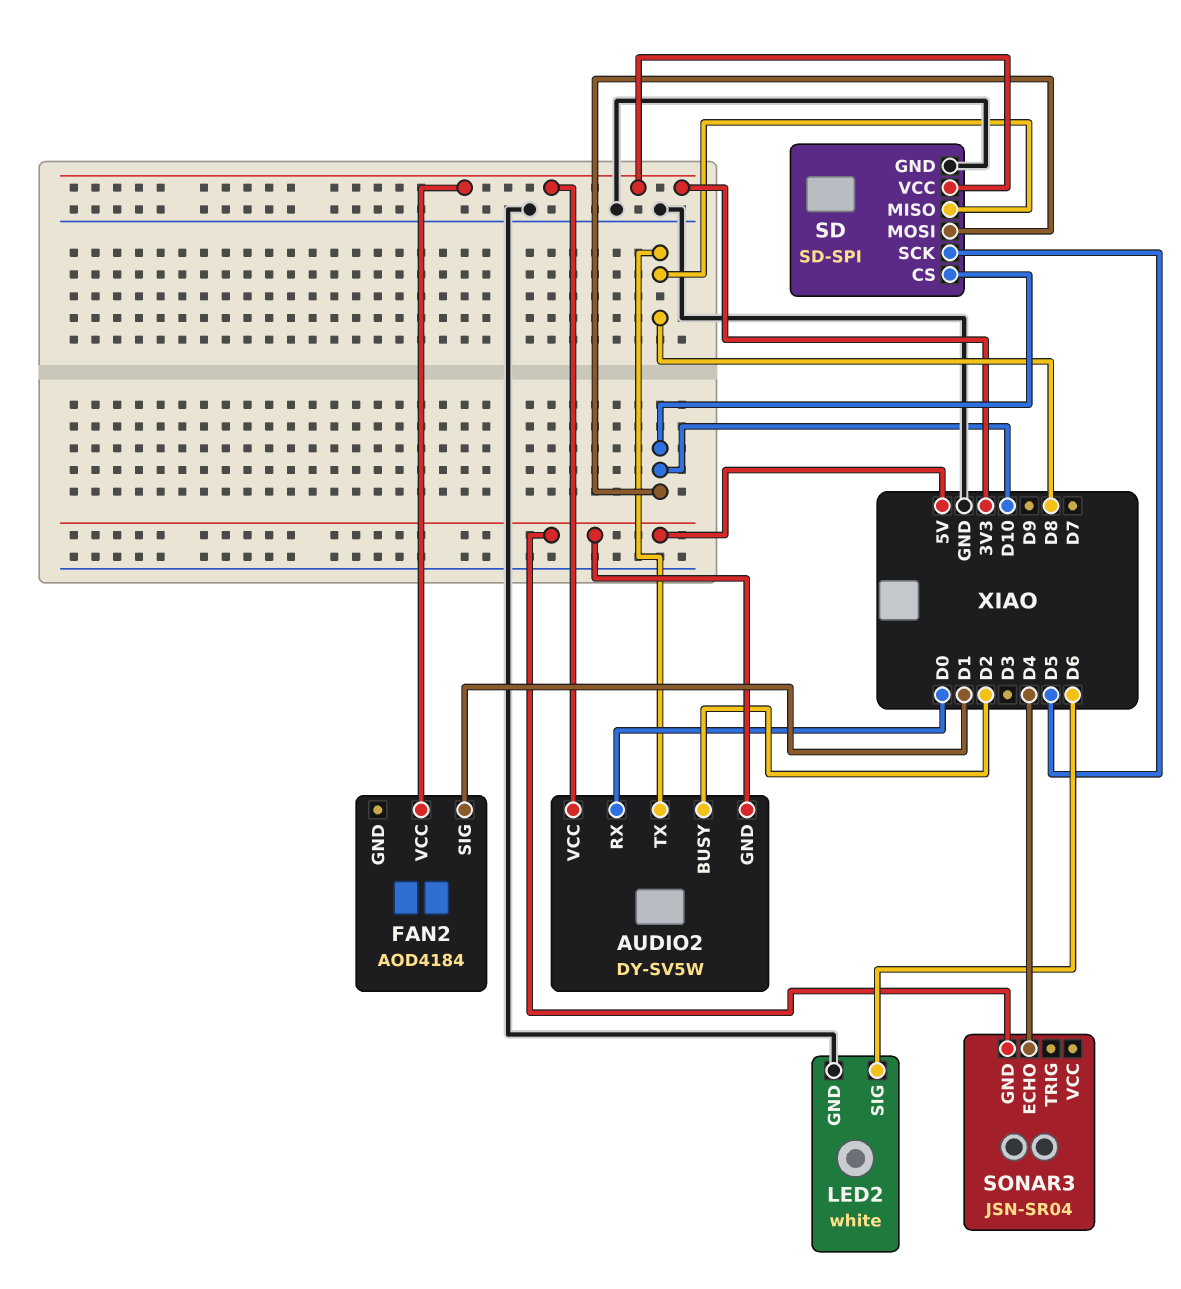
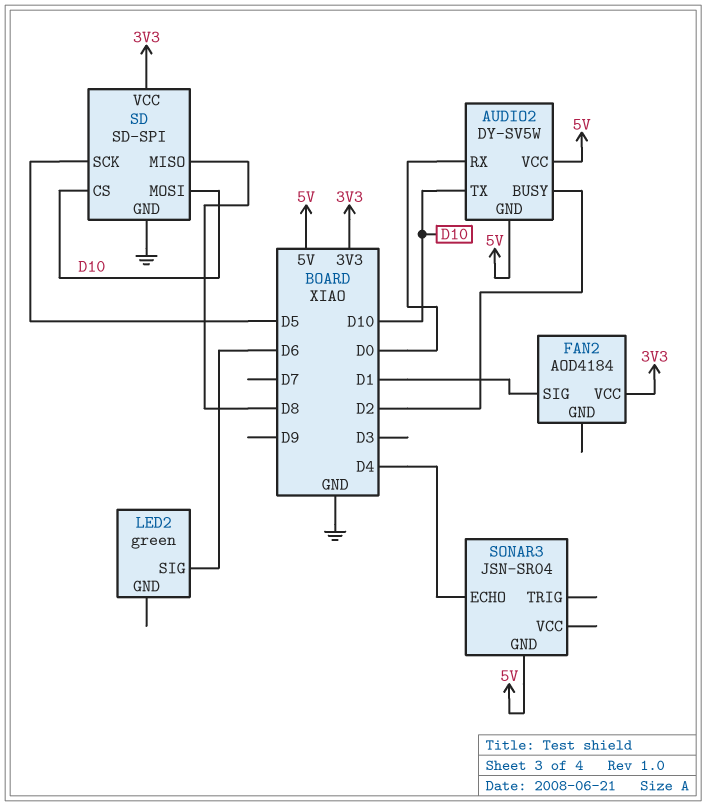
AUDIO2 pin TX: D8 -> D10
AUDIO2 pin VCC: 3V3 -> 5V
LED2: white -> green
LED2 pin GND: GND -> none

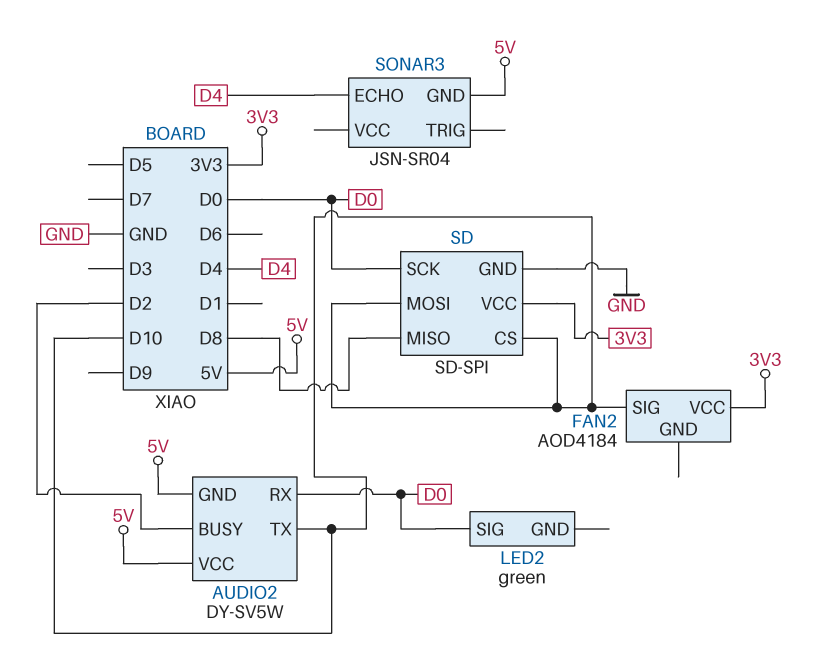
FAN2 pin SIG: D1 -> D10
LED2 pin SIG: D6 -> D0
SD pin SCK: D5 -> D0

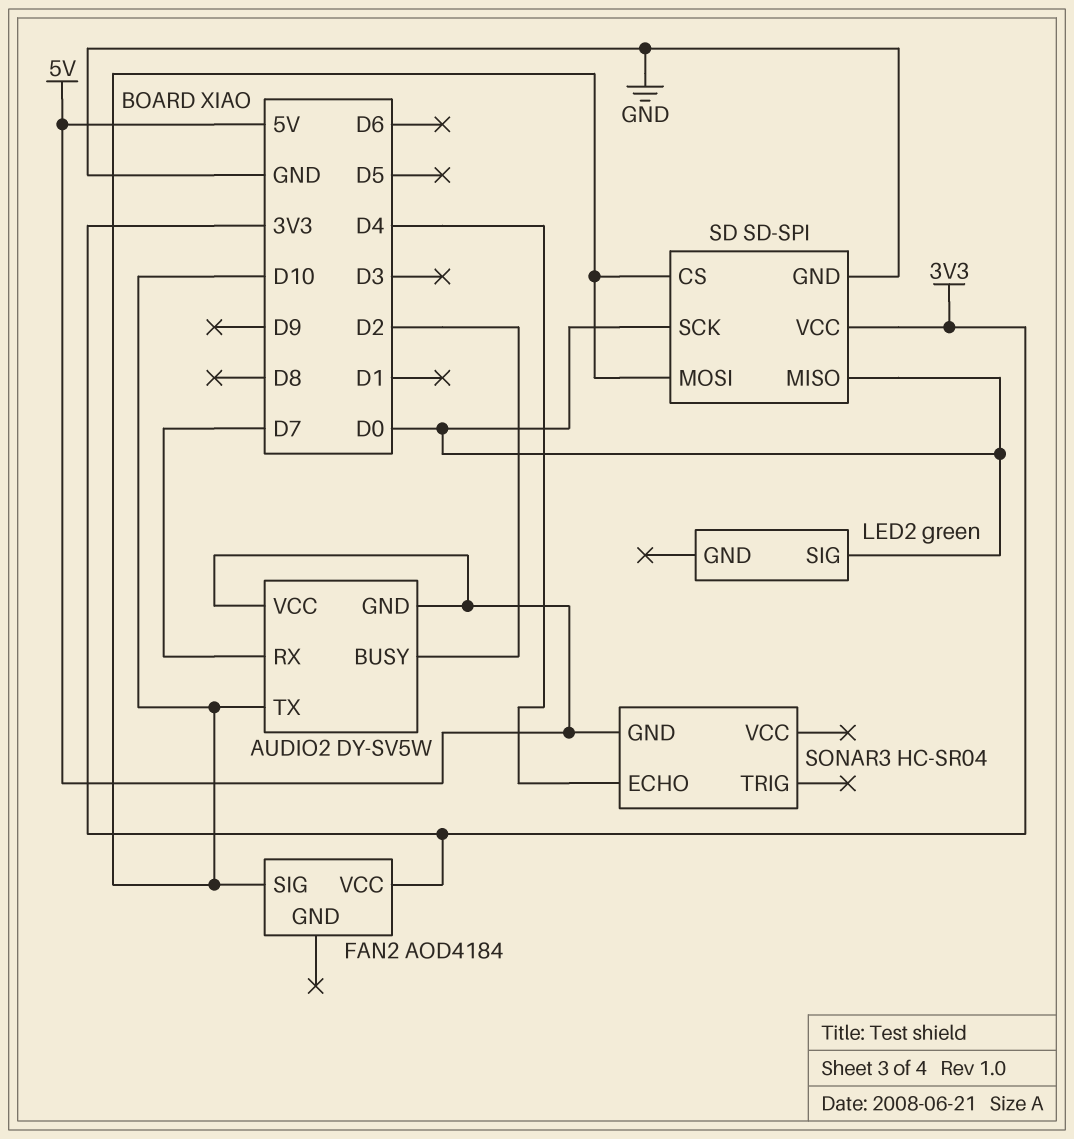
AUDIO2 pin RX: D0 -> D7
SD pin MISO: D8 -> D0
SONAR3: JSN-SR04 -> HC-SR04

